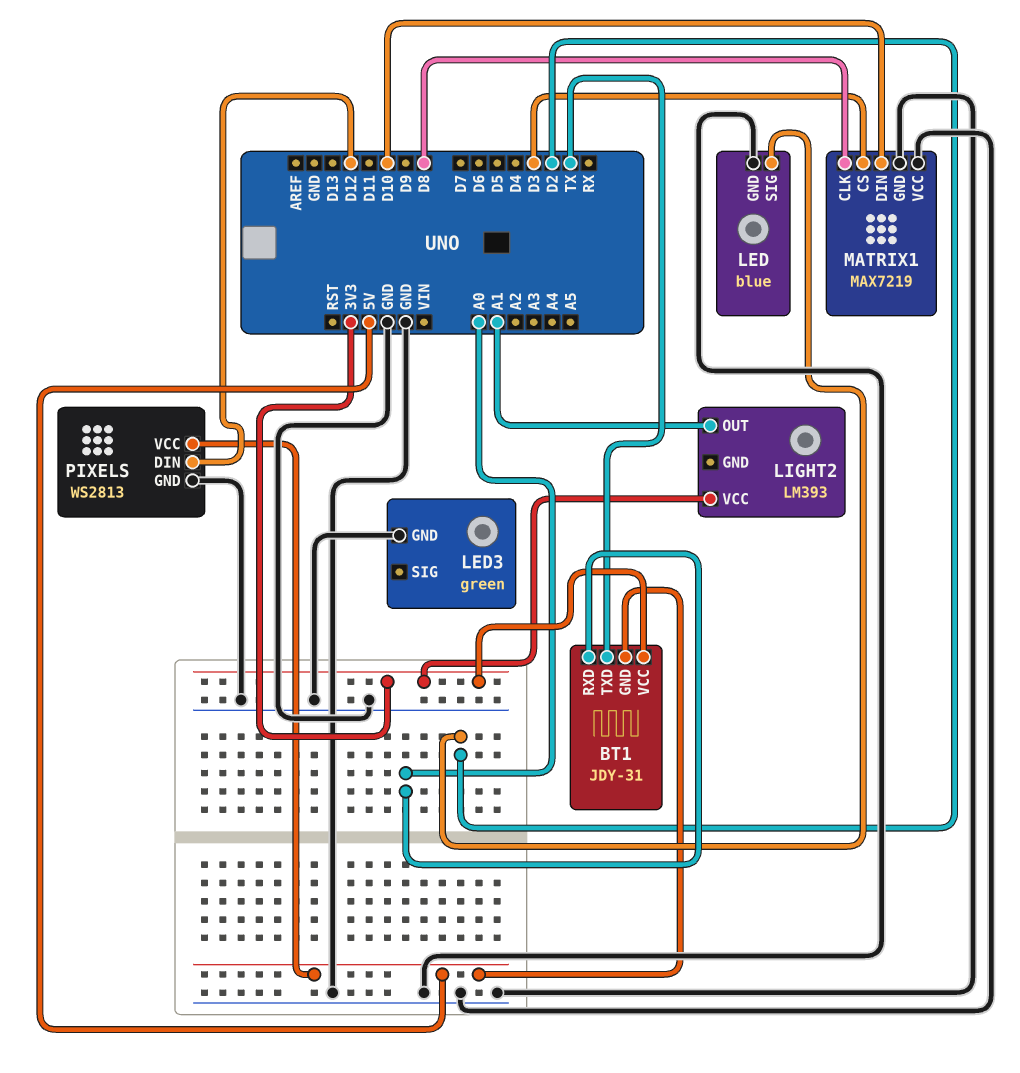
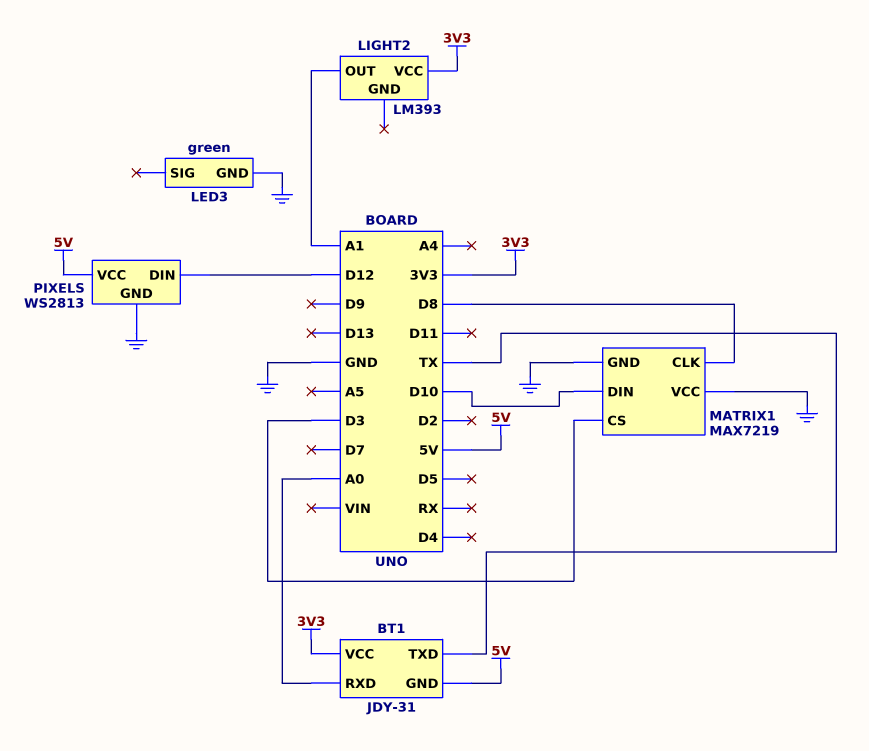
LED: blue -> none
LED pin GND: GND -> none
LED pin SIG: D2 -> none

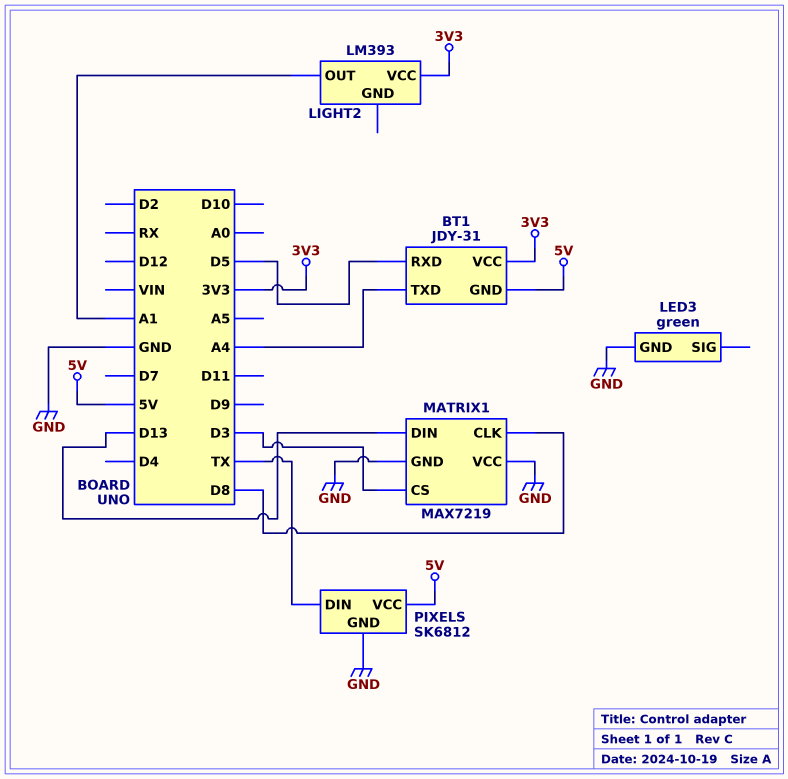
BT1 pin RXD: A0 -> D5
BT1 pin TXD: TX -> A4
MATRIX1 pin DIN: D10 -> D13
PIXELS: WS2813 -> SK6812
PIXELS pin DIN: D12 -> TX

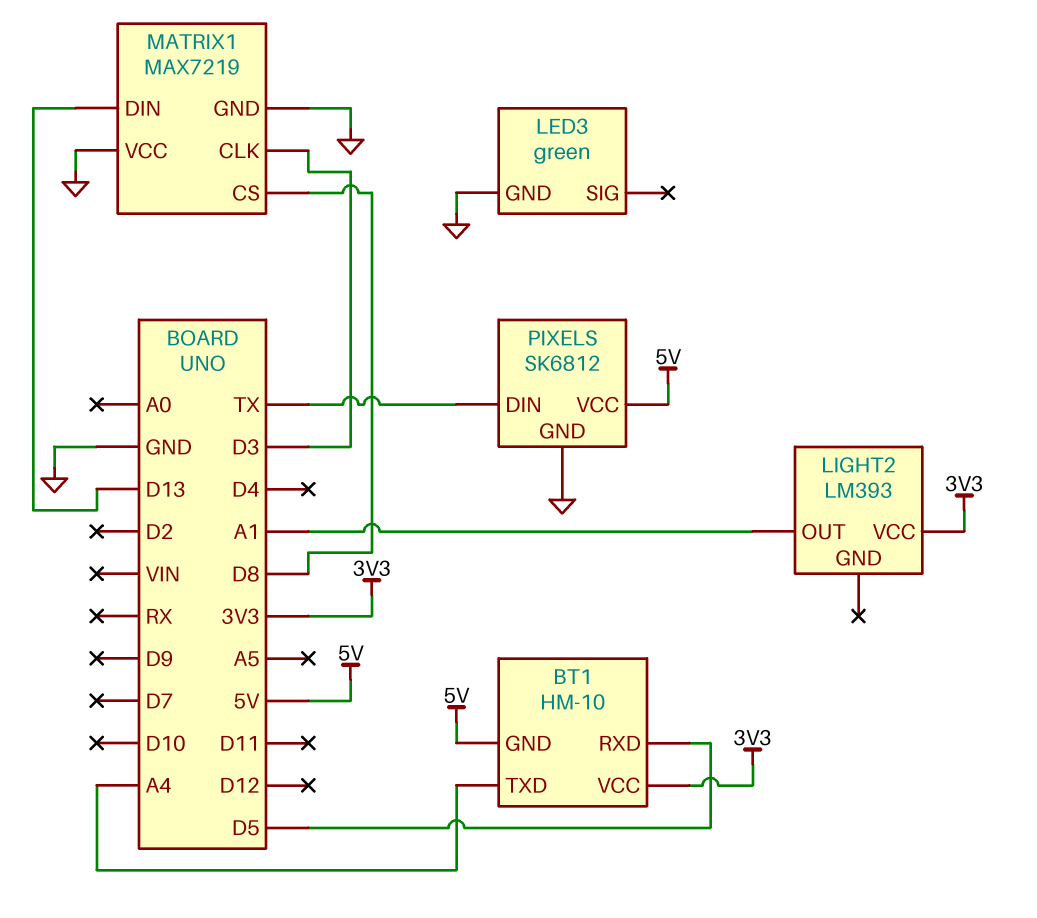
BT1: JDY-31 -> HM-10
MATRIX1 pin CLK: D8 -> D3
MATRIX1 pin CS: D3 -> D8

